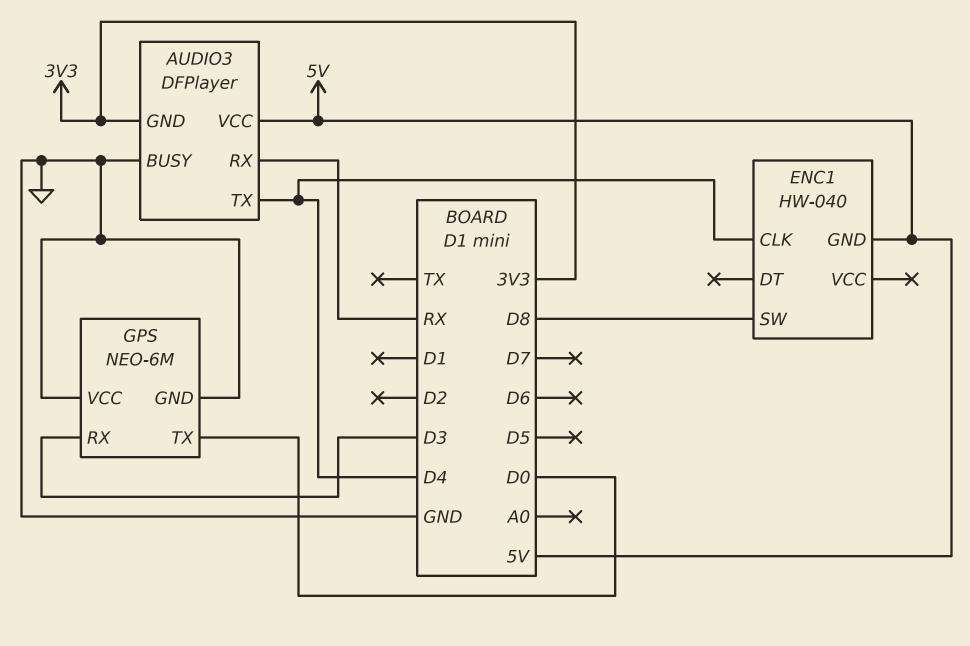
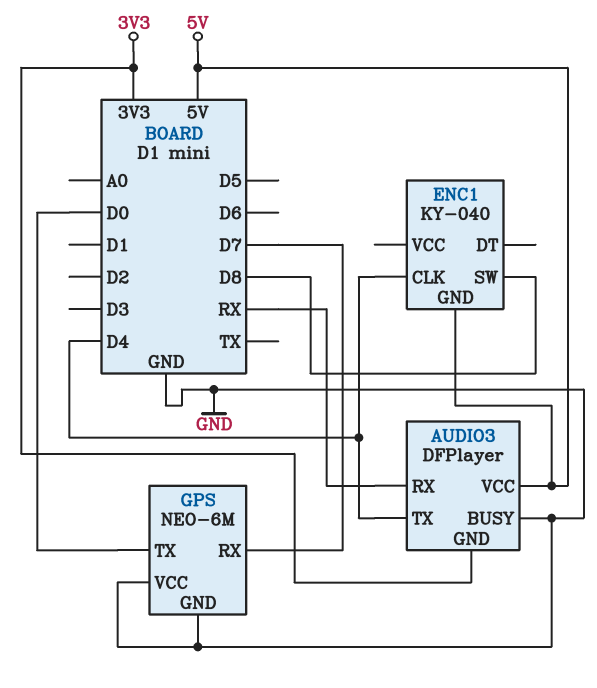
ENC1: HW-040 -> KY-040
GPS pin RX: D3 -> D7

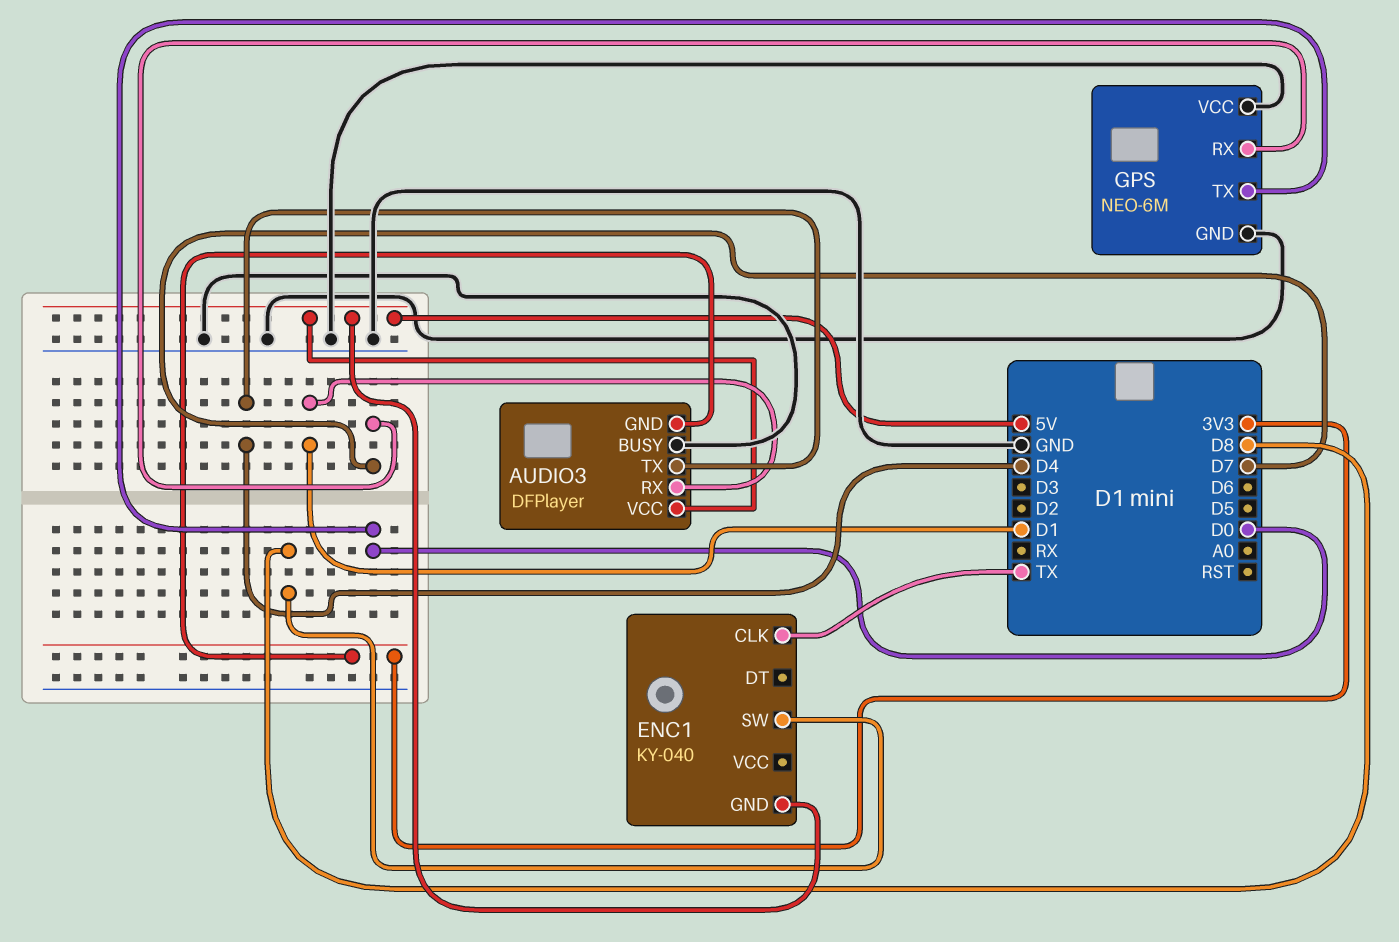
AUDIO3 pin RX: RX -> D1
ENC1 pin CLK: D4 -> TX

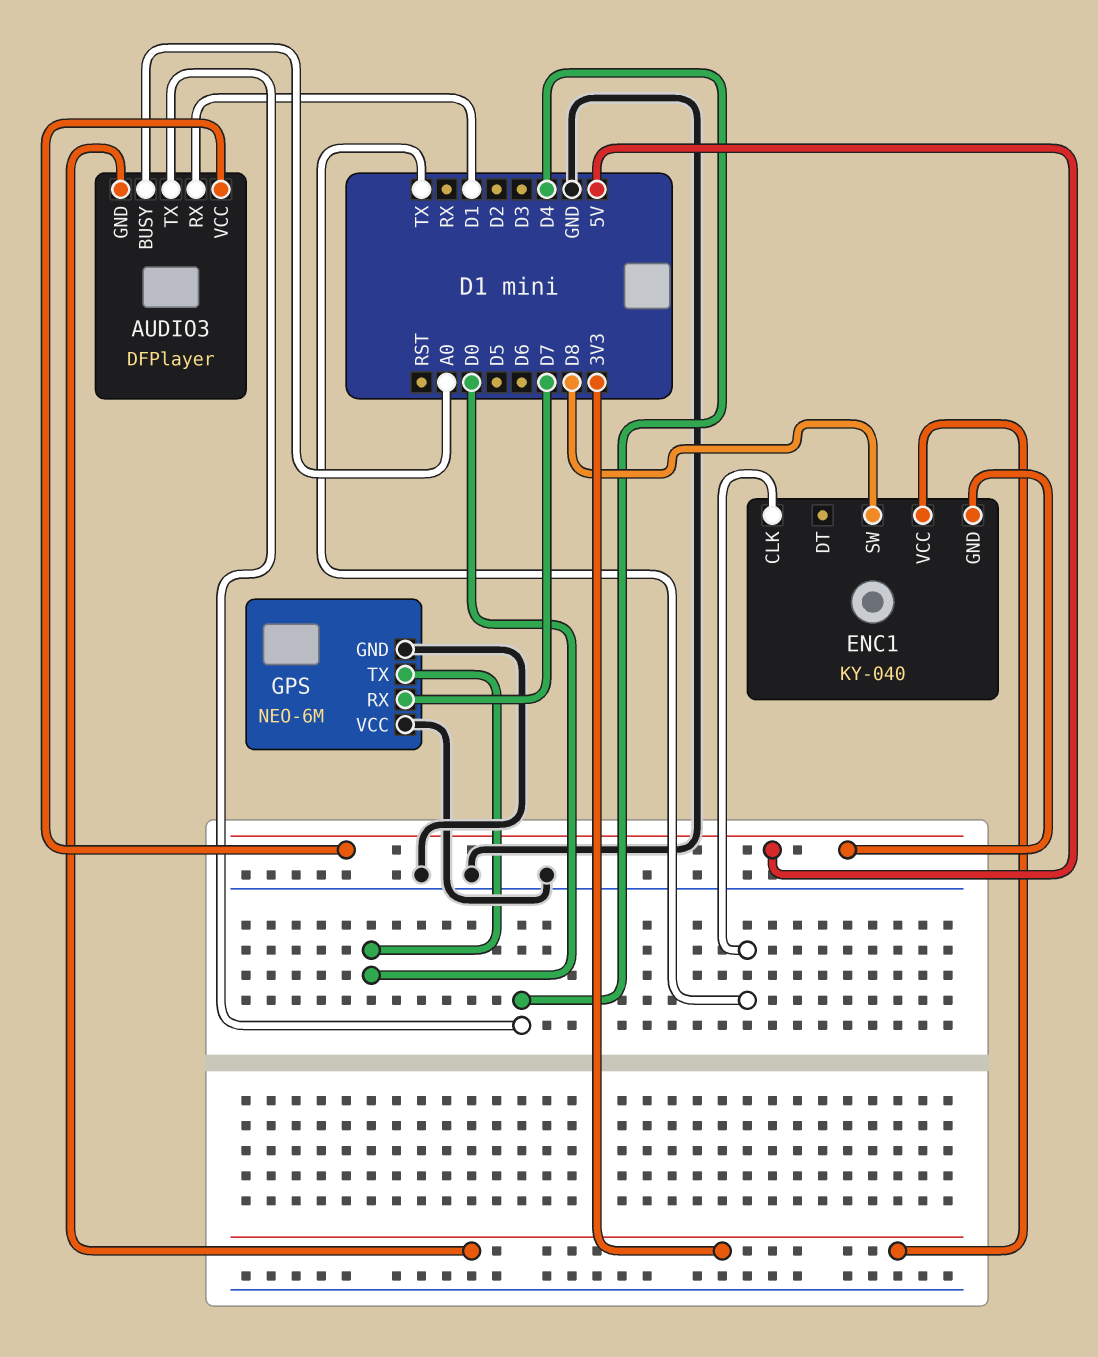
AUDIO3 pin BUSY: GND -> A0
ENC1 pin VCC: none -> 3V3

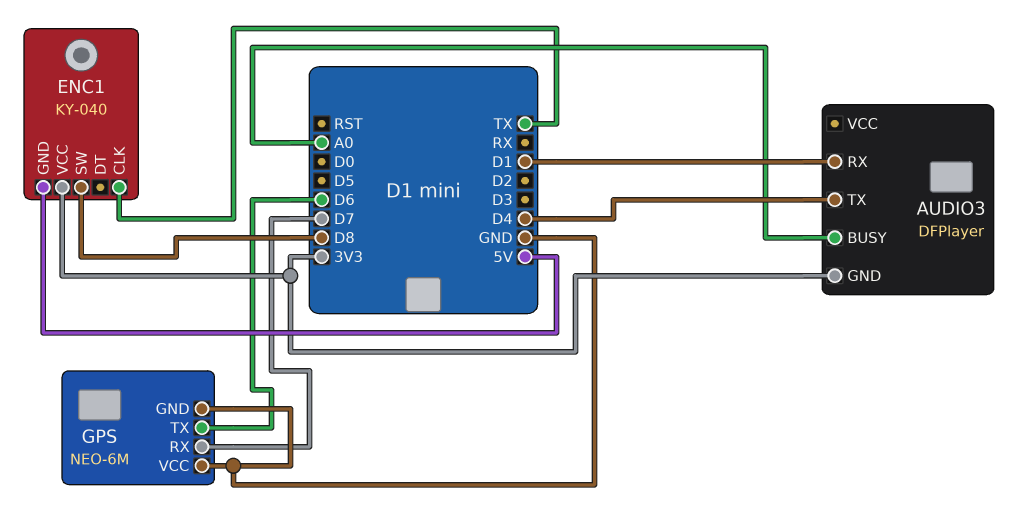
AUDIO3 pin VCC: 5V -> none
GPS pin TX: D0 -> D6

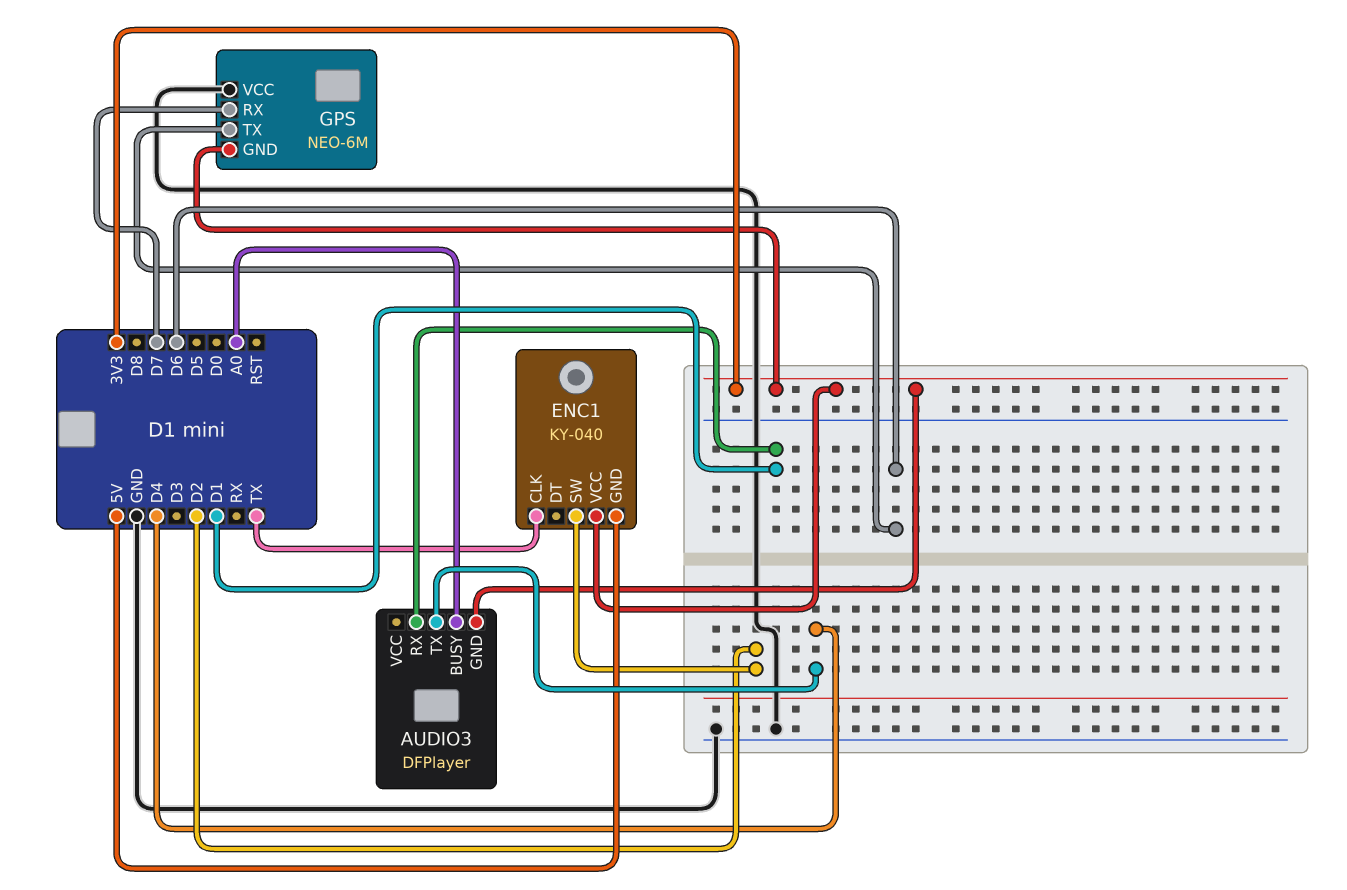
ENC1 pin SW: D8 -> D2
GPS pin GND: GND -> 3V3

